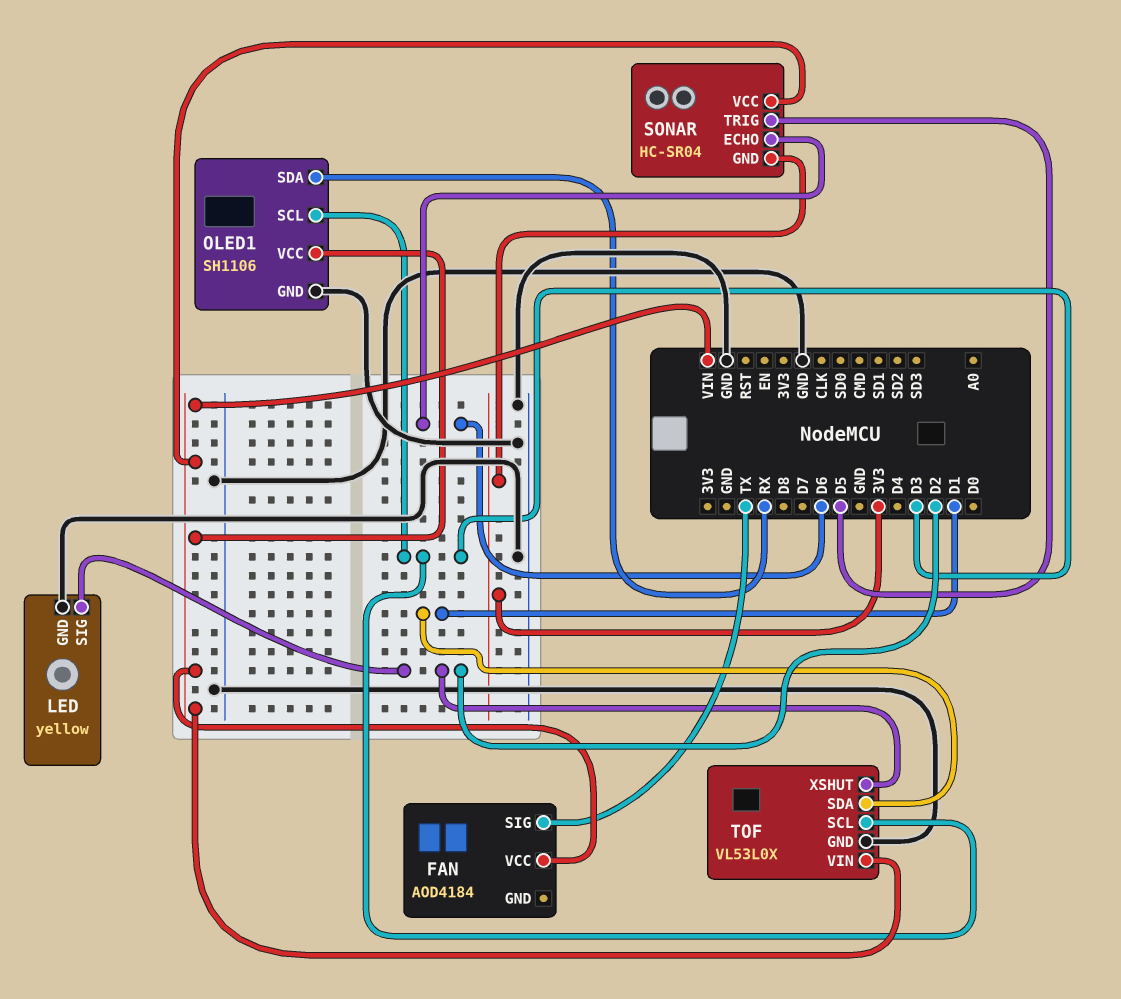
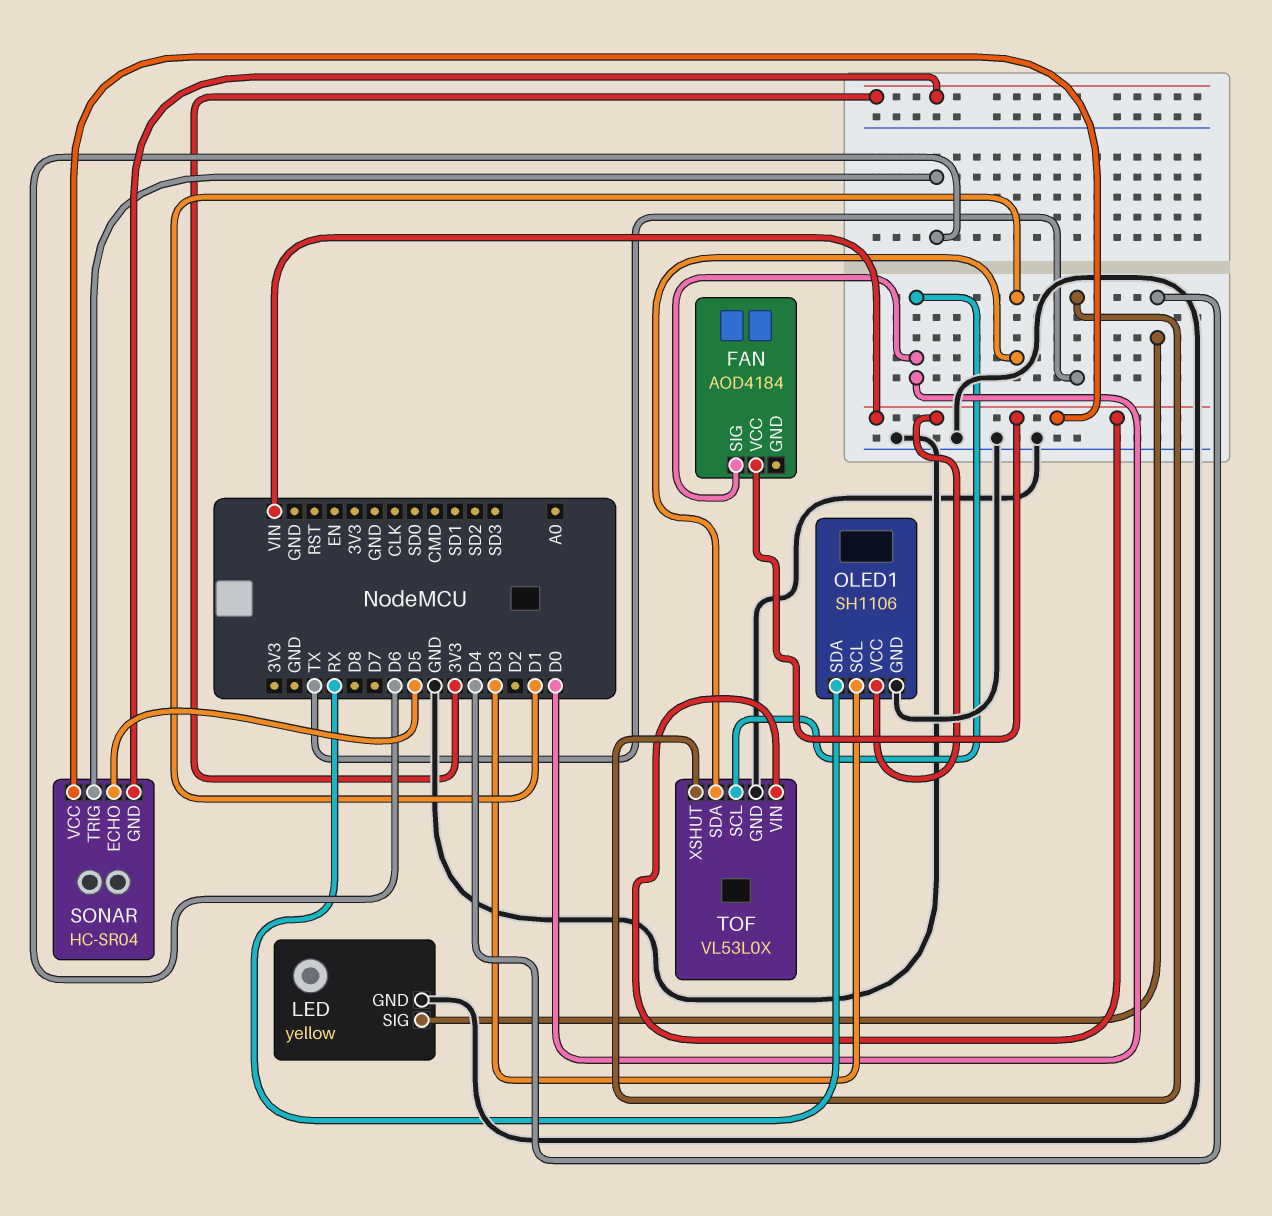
FAN pin SIG: TX -> D0
LED pin SIG: D2 -> D4
SONAR pin ECHO: D6 -> D5
SONAR pin TRIG: D5 -> D6
TOF pin SCL: D3 -> D0
TOF pin XSHUT: D2 -> TX

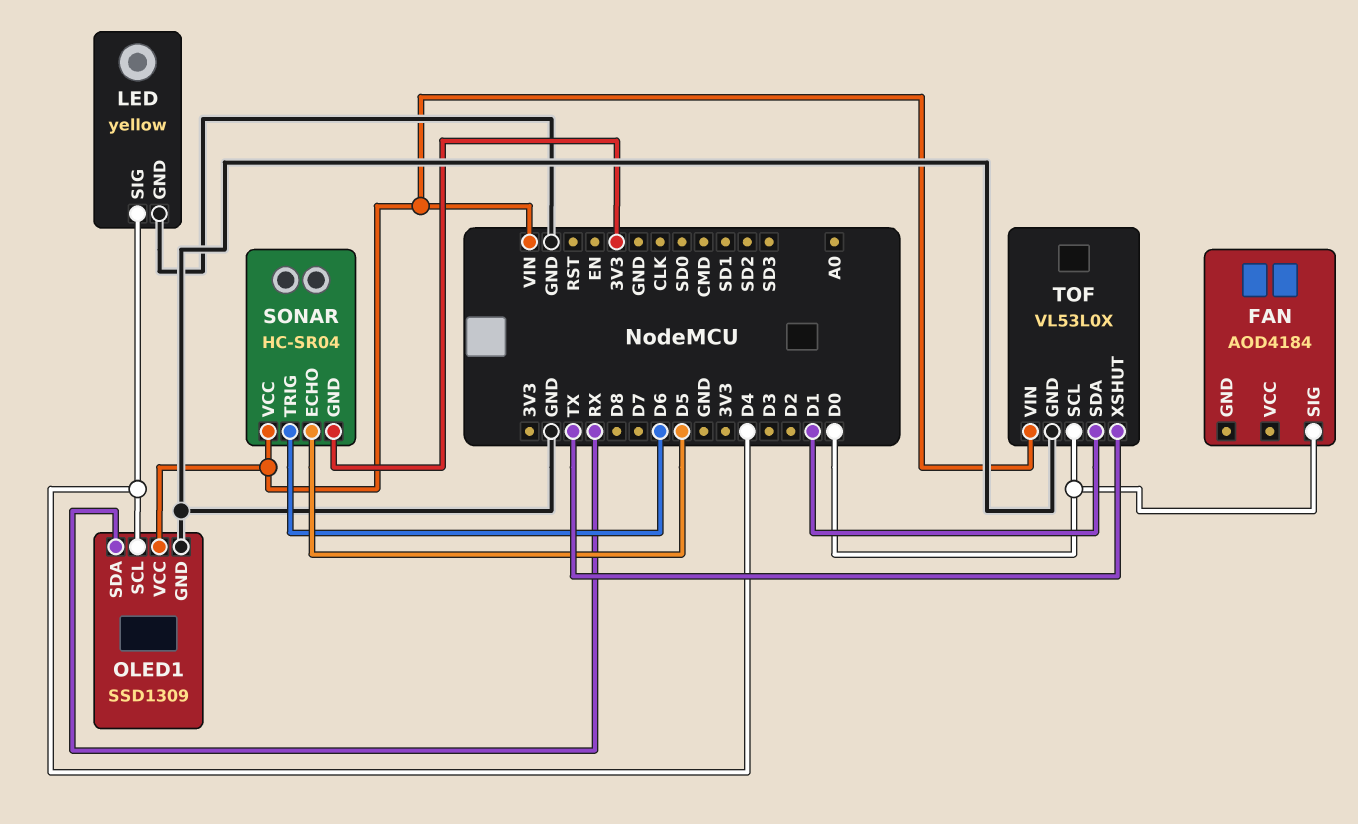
FAN pin VCC: VIN -> none
OLED1: SH1106 -> SSD1309
OLED1 pin SCL: D3 -> D4

